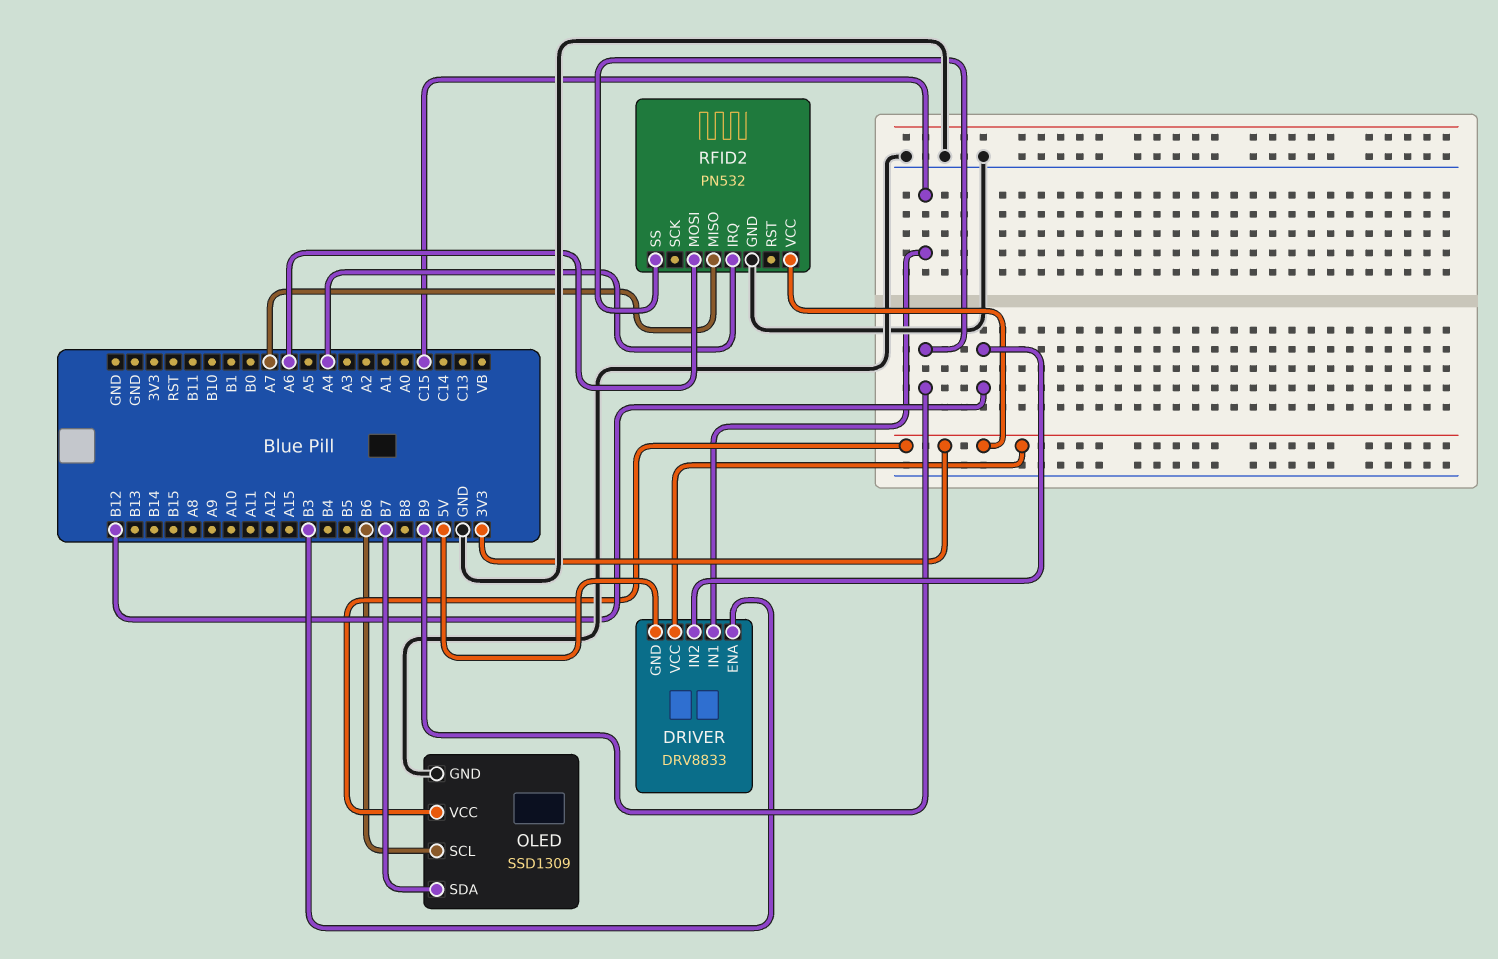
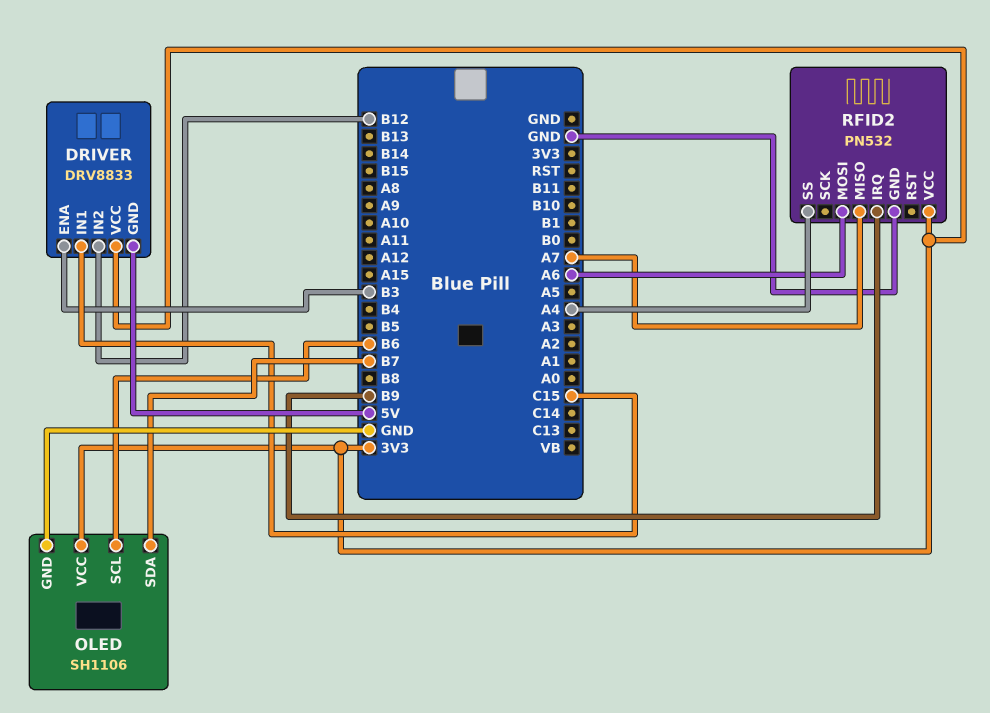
OLED: SSD1309 -> SH1106
RFID2 pin IRQ: A4 -> B9
RFID2 pin SS: B9 -> A4

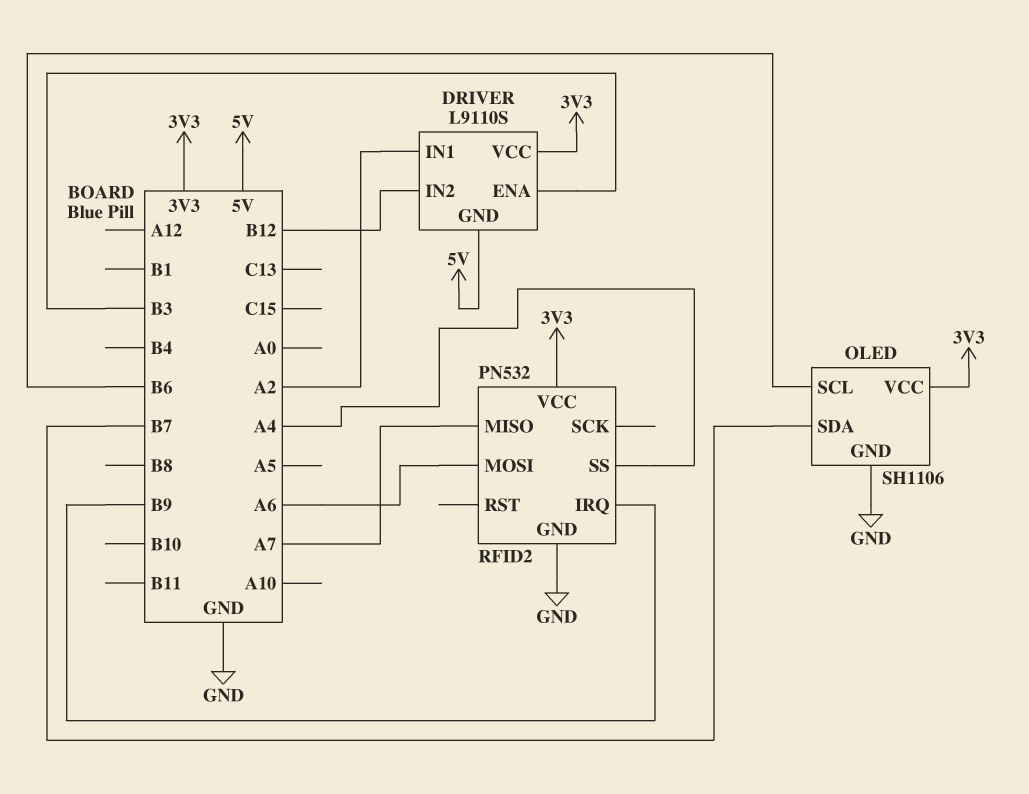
DRIVER: DRV8833 -> L9110S
DRIVER pin IN1: C15 -> A2

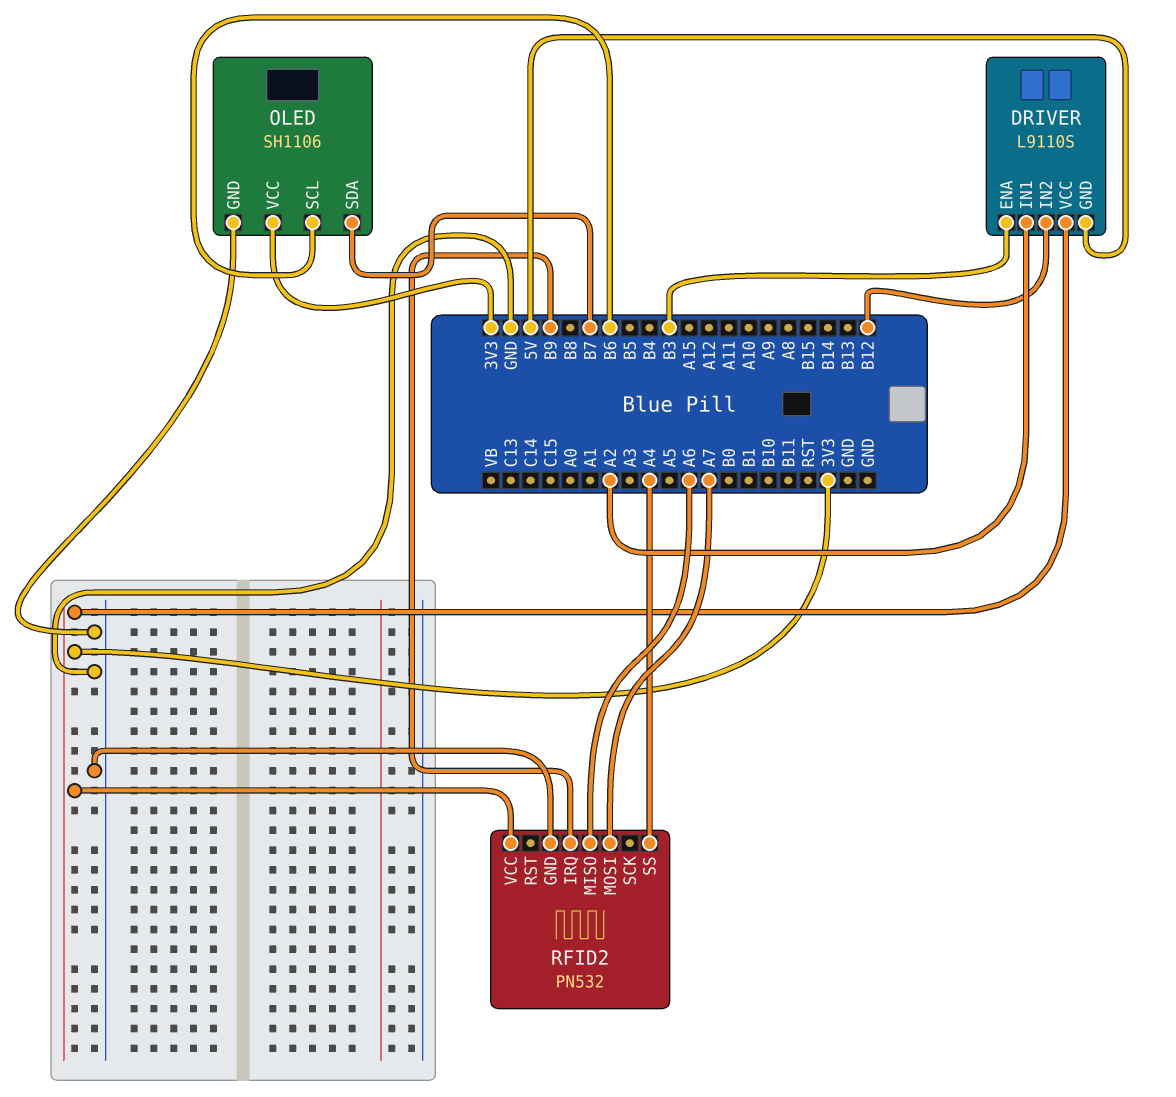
RFID2 pin MISO: A7 -> A6
RFID2 pin MOSI: A6 -> A7

